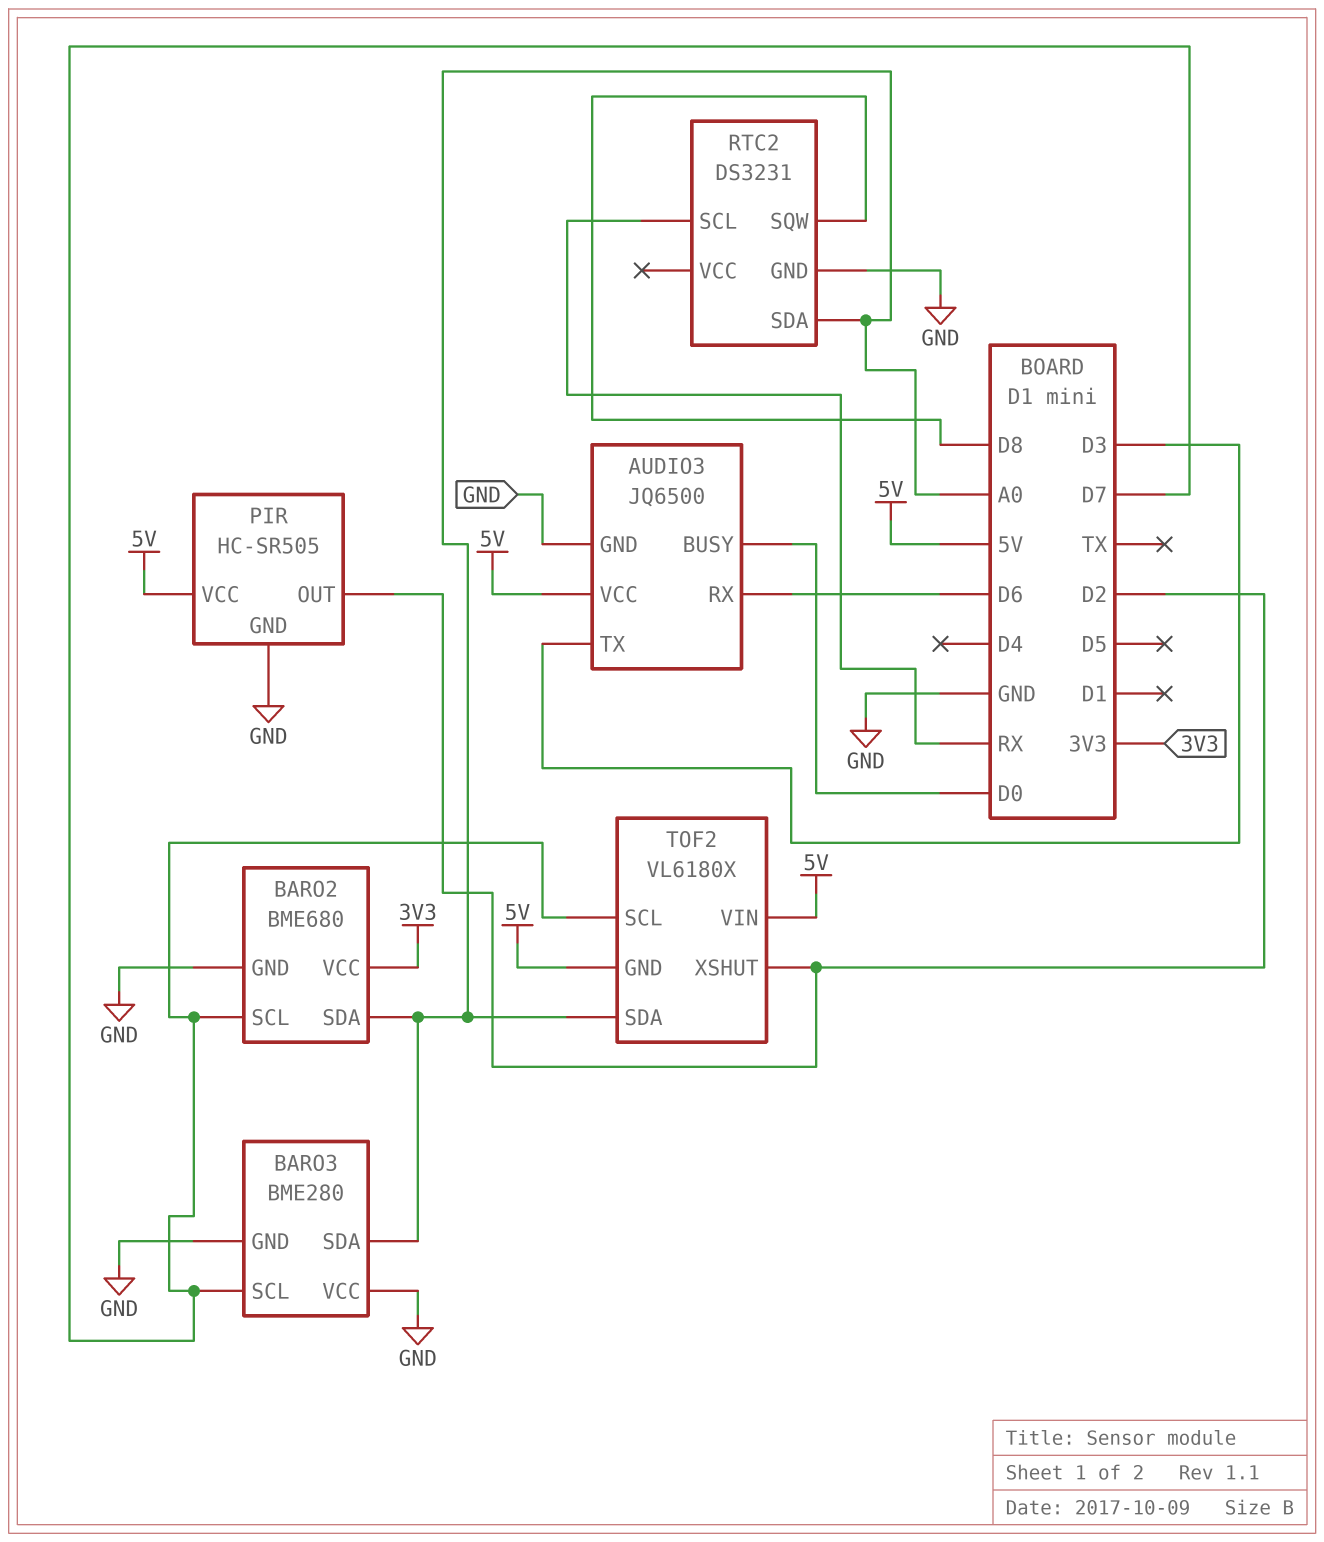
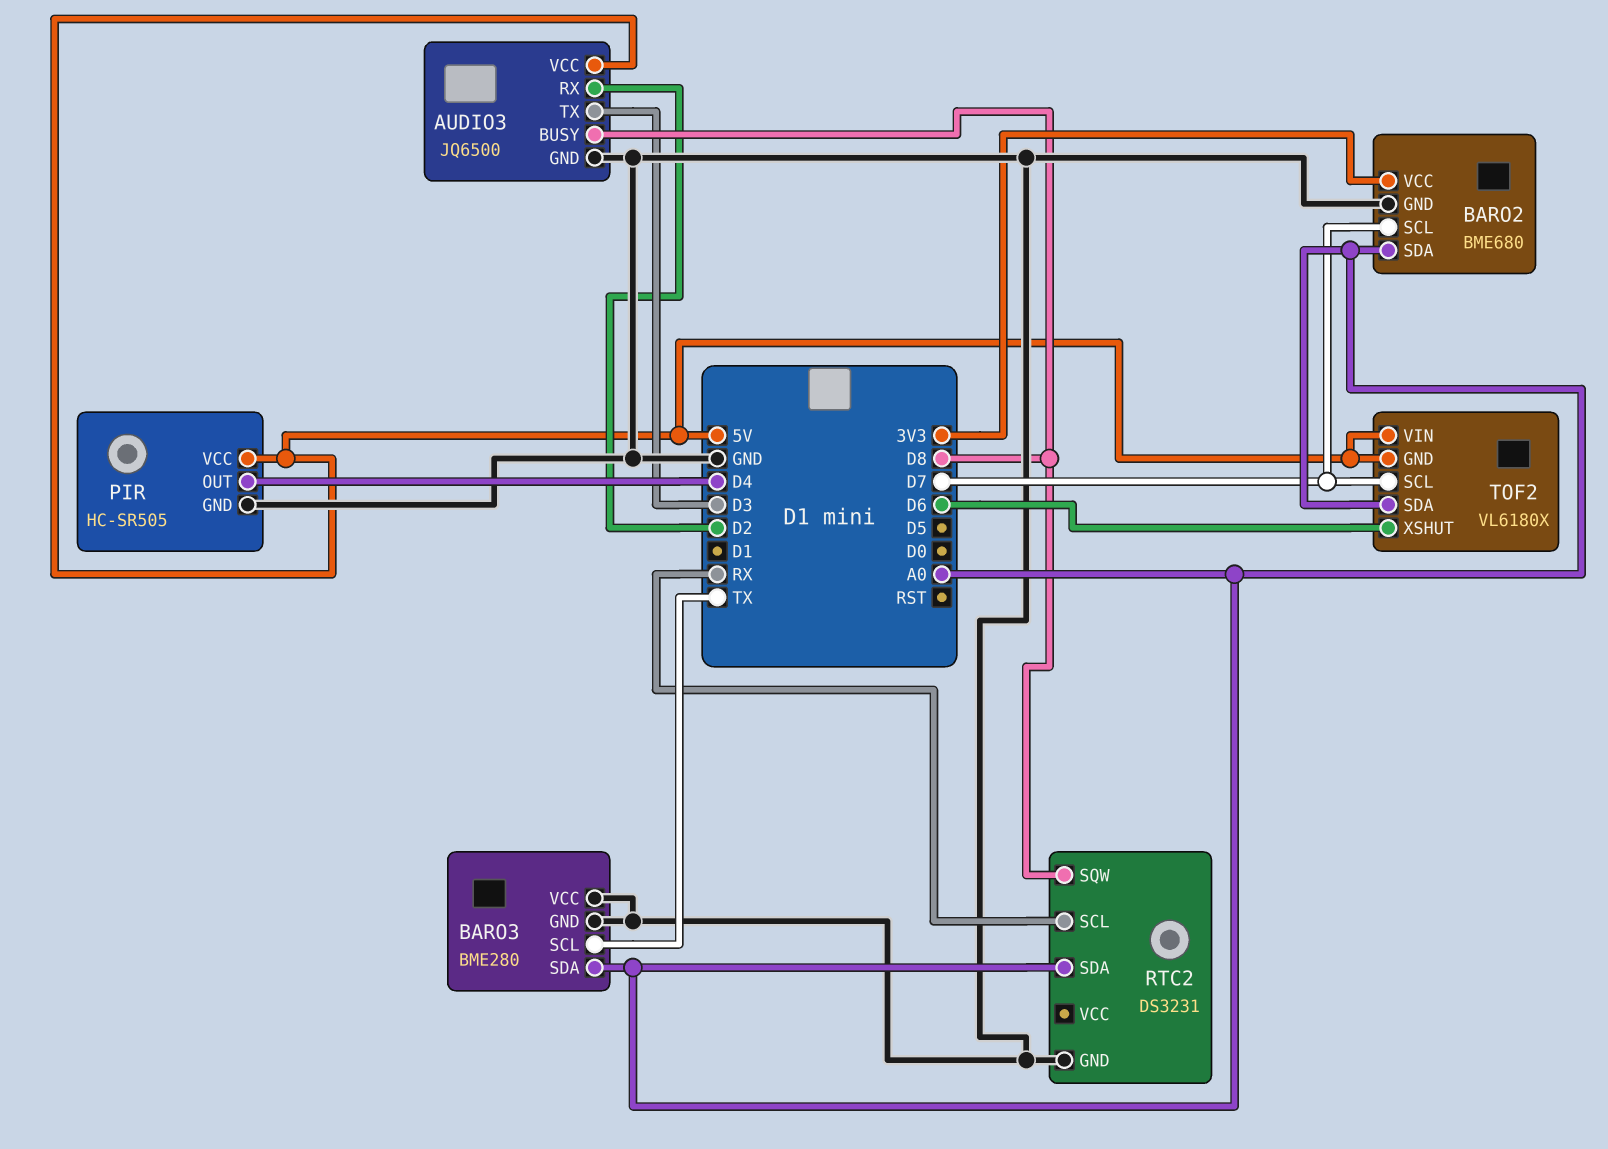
AUDIO3 pin BUSY: D0 -> D8
AUDIO3 pin RX: D6 -> D2
BARO3 pin SCL: D7 -> TX
PIR pin OUT: D2 -> D4
TOF2 pin XSHUT: D2 -> D6

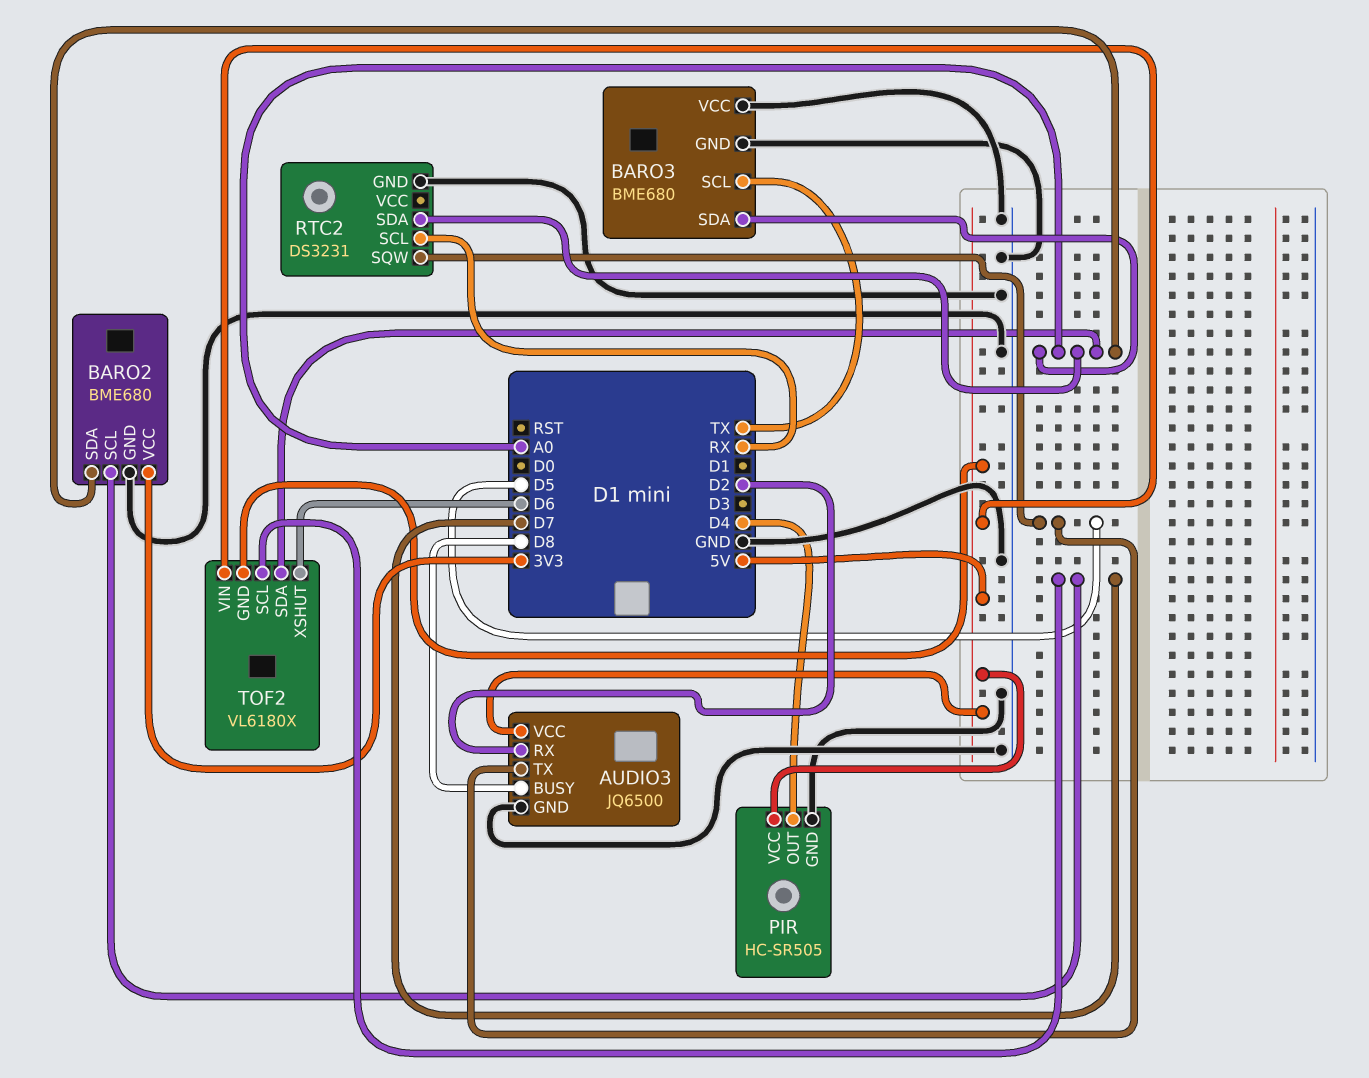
AUDIO3 pin TX: D3 -> D5
BARO3: BME280 -> BME680
RTC2 pin SQW: D8 -> D5

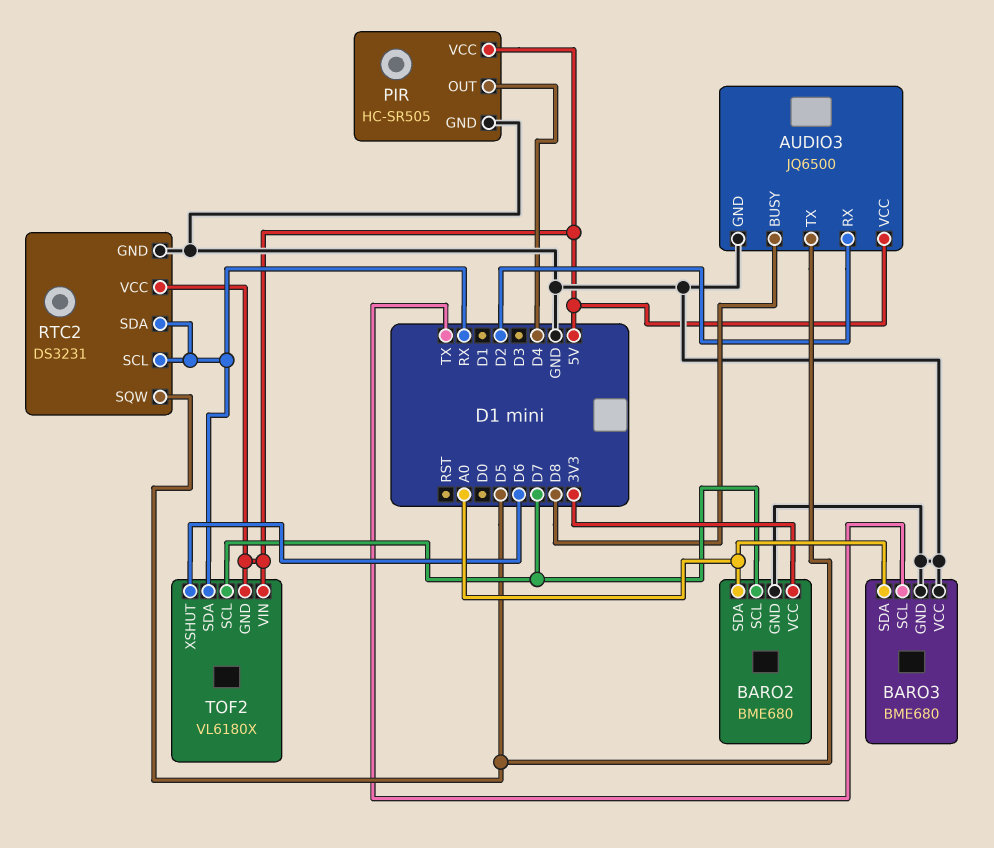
RTC2 pin SDA: A0 -> RX
RTC2 pin VCC: none -> 5V
TOF2 pin SDA: A0 -> RX

